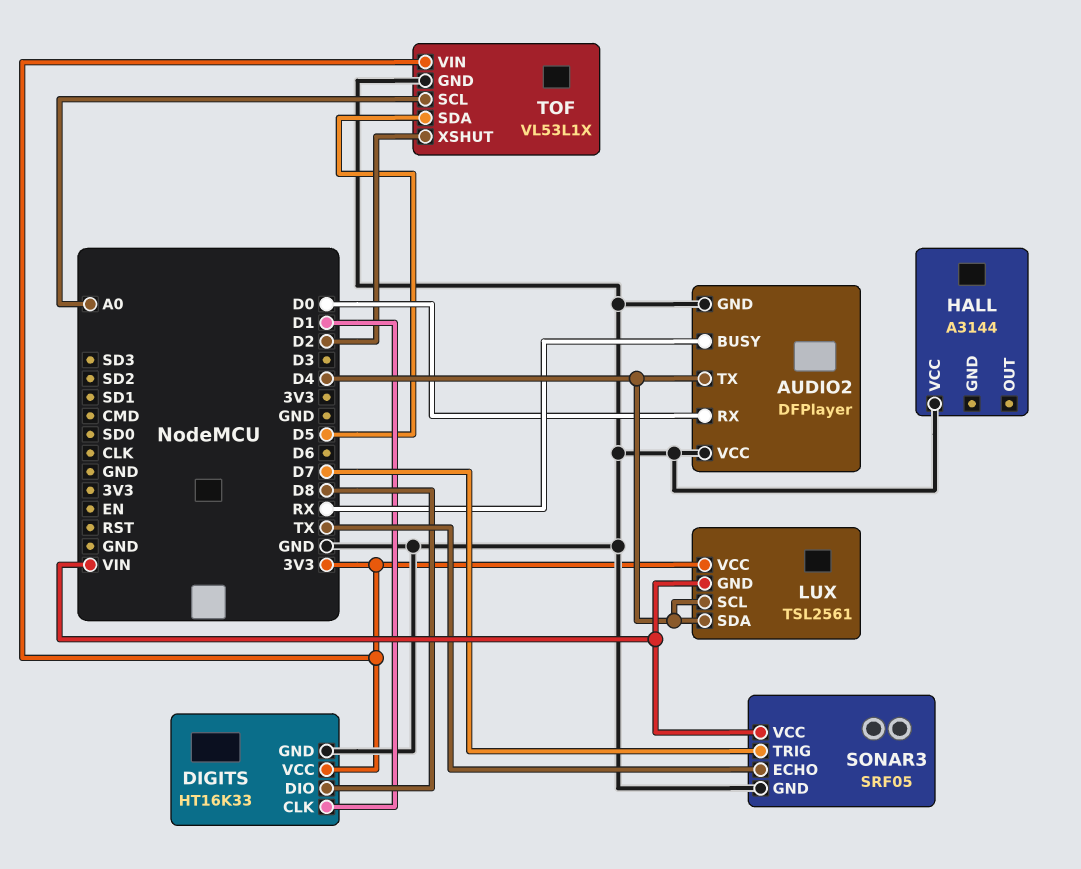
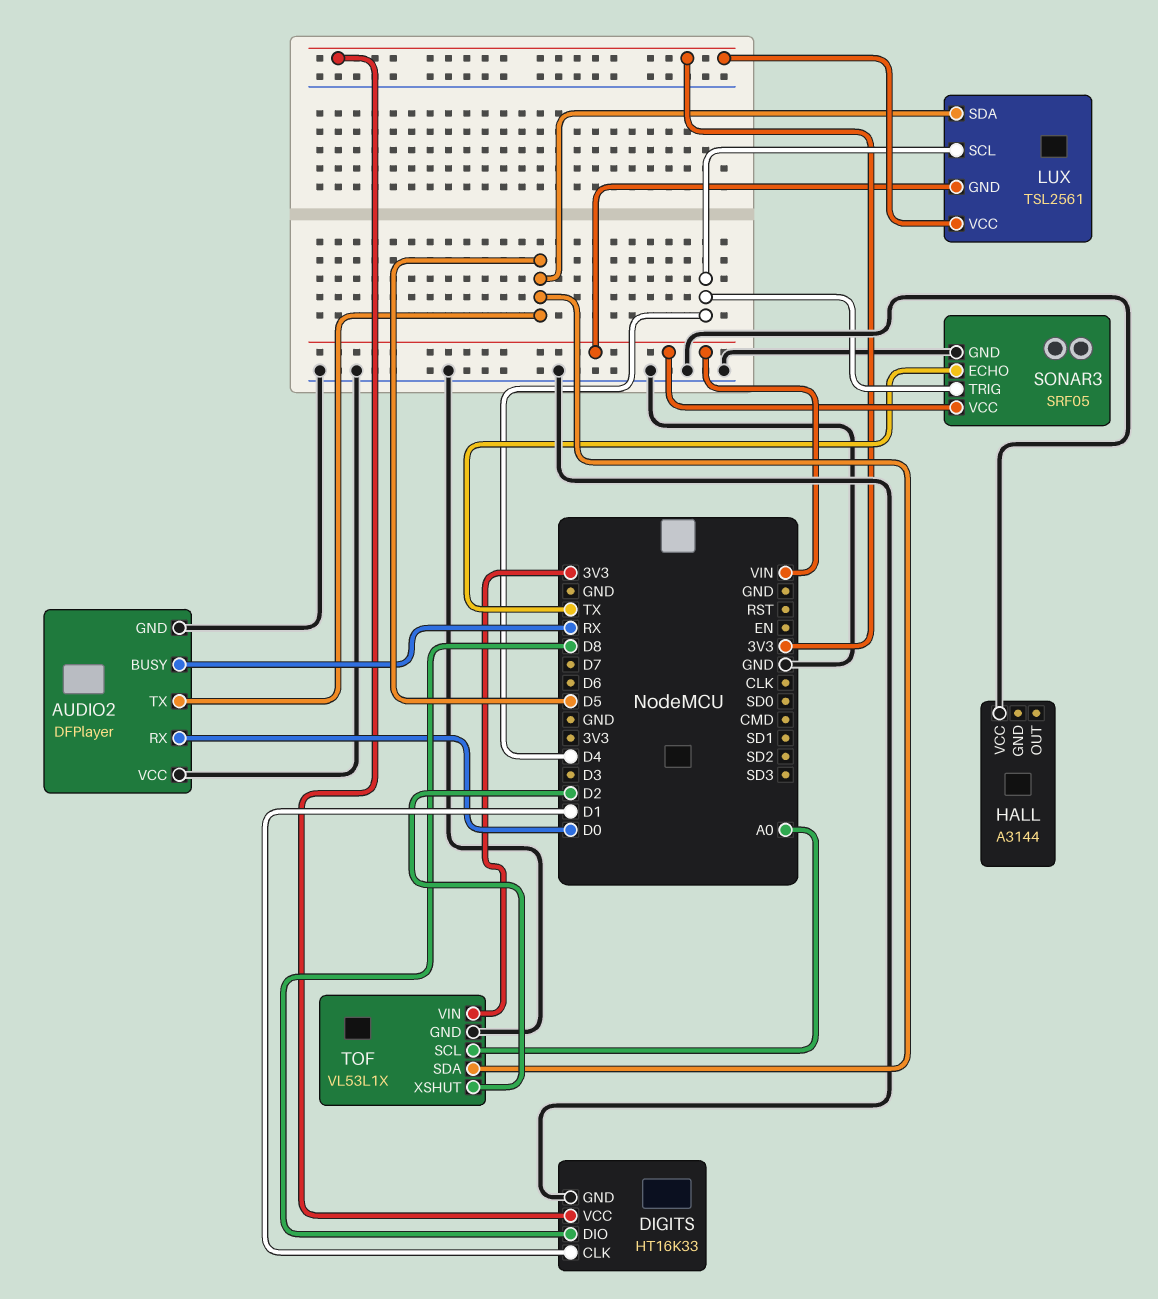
AUDIO2 pin TX: D4 -> D5
LUX pin SDA: D4 -> D5
SONAR3 pin TRIG: D7 -> D4

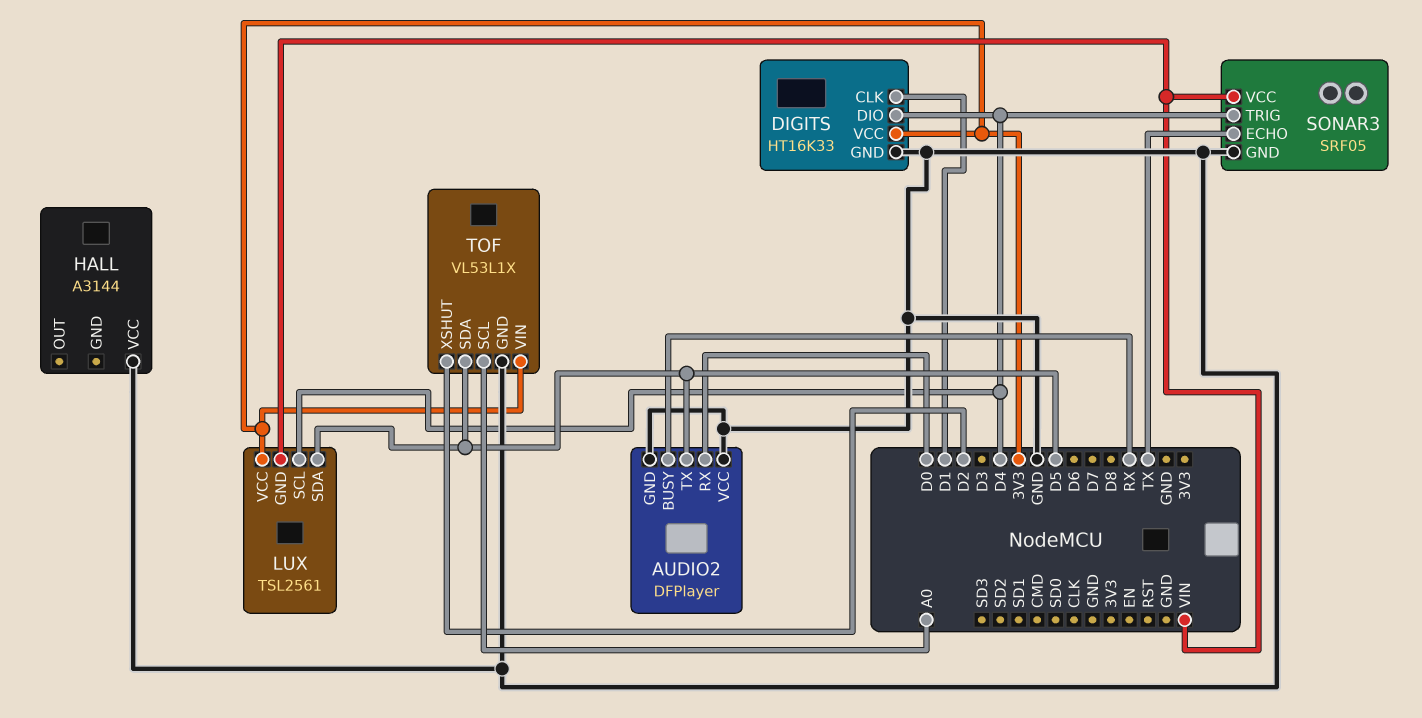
DIGITS pin DIO: D8 -> D4

